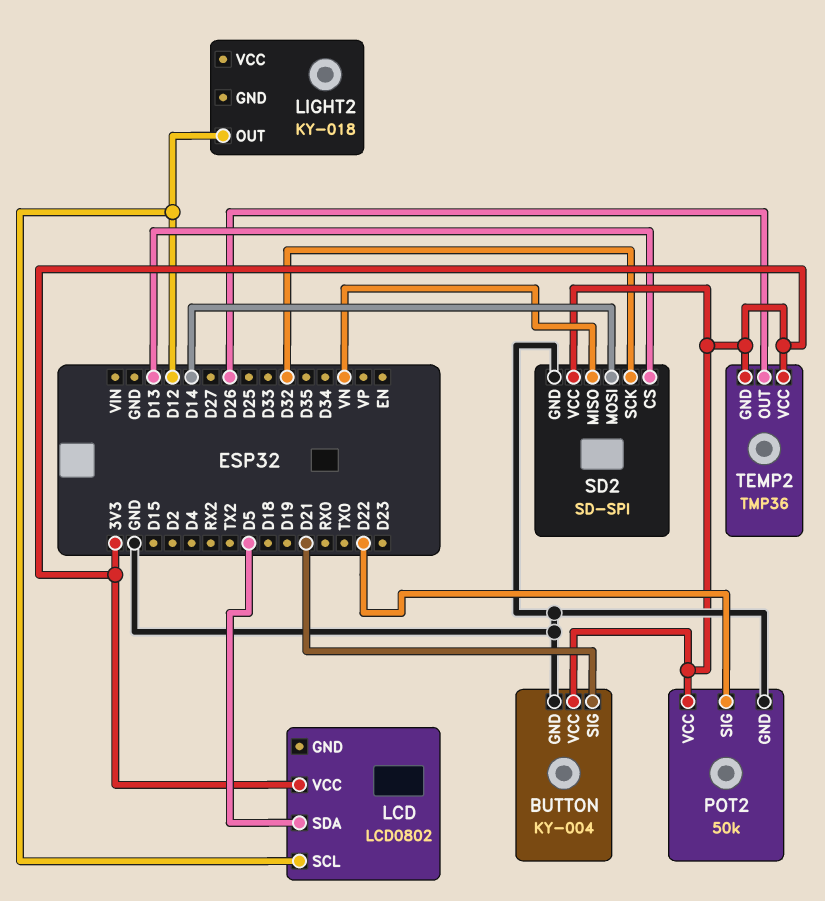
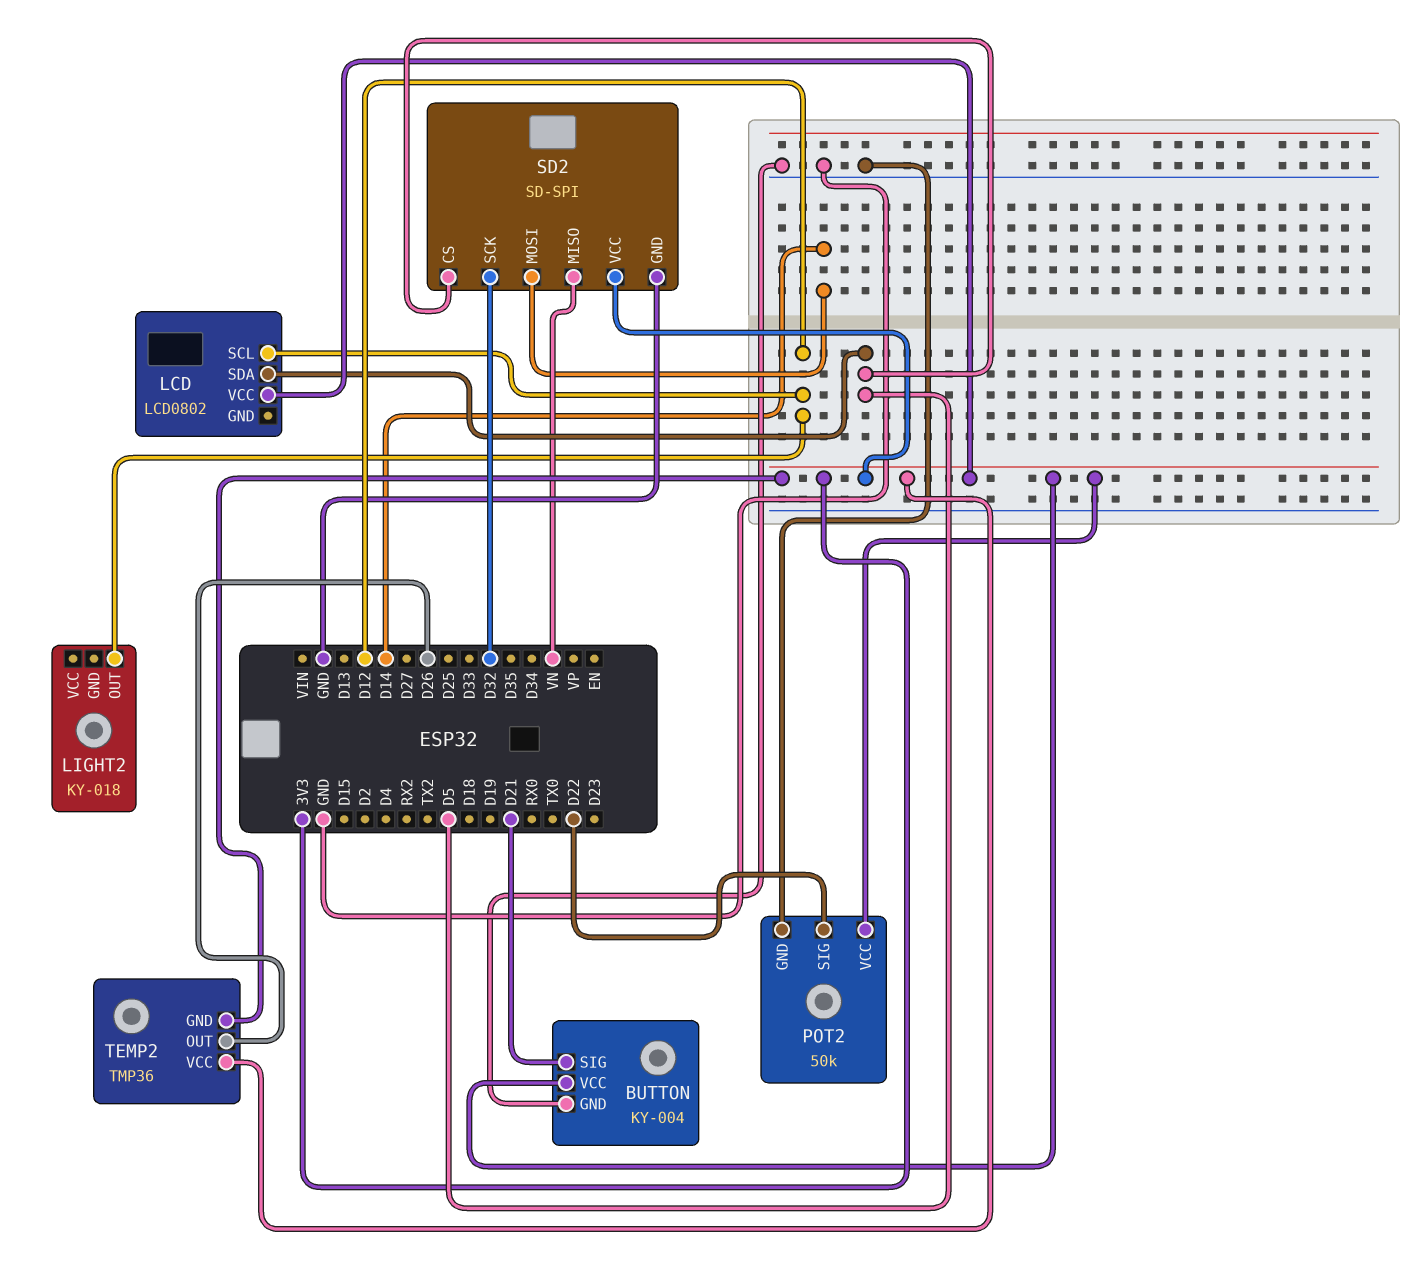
SD2 pin CS: D13 -> D5

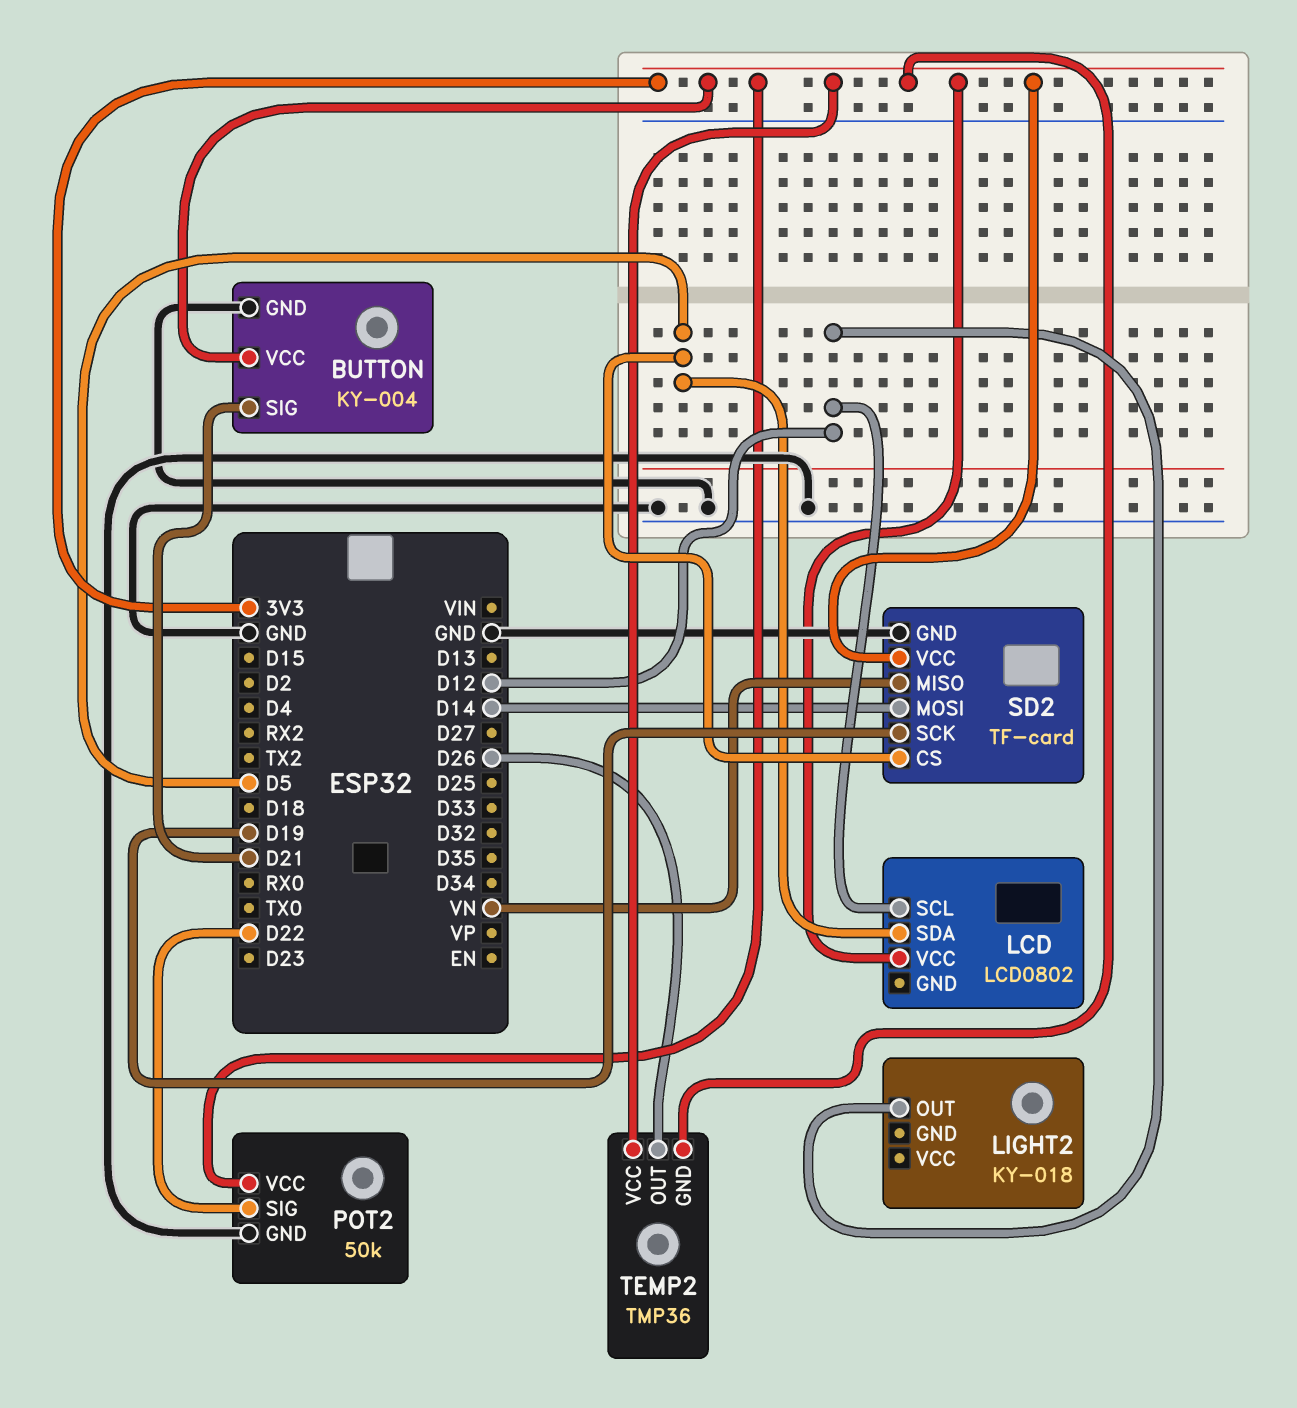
SD2: SD-SPI -> TF-card
SD2 pin SCK: D32 -> D19

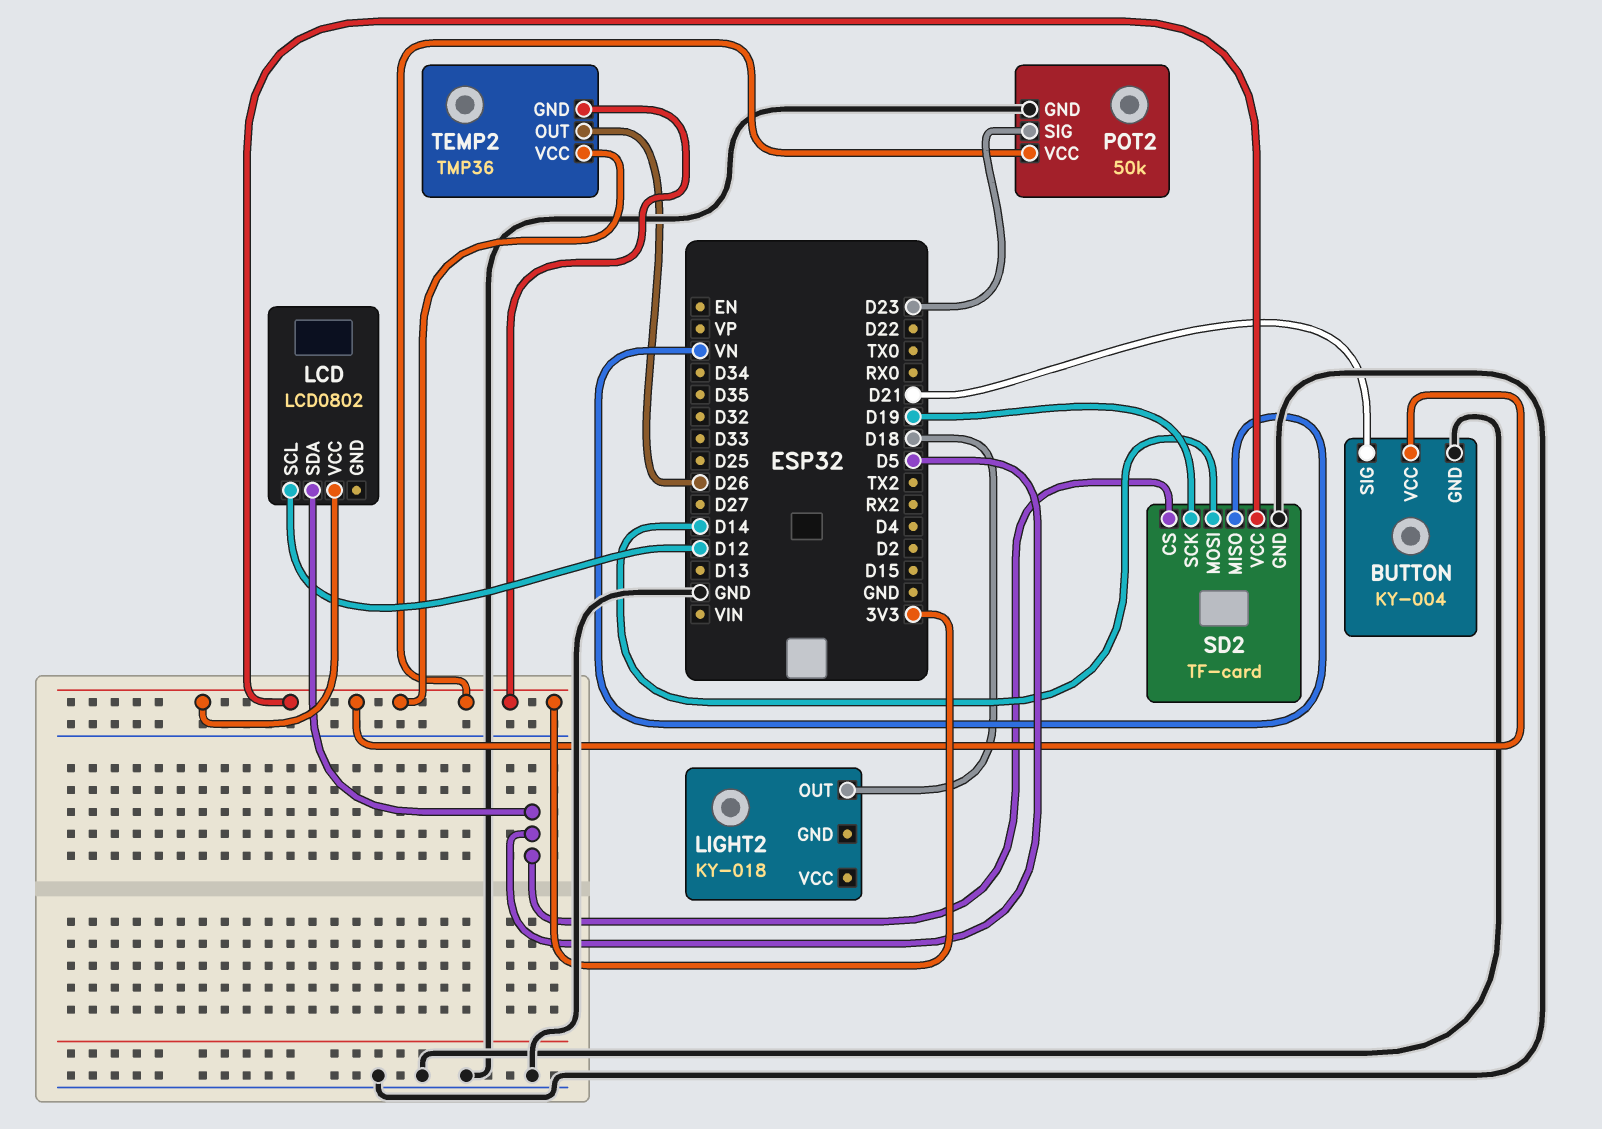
LIGHT2 pin OUT: D12 -> D18
POT2 pin SIG: D22 -> D23

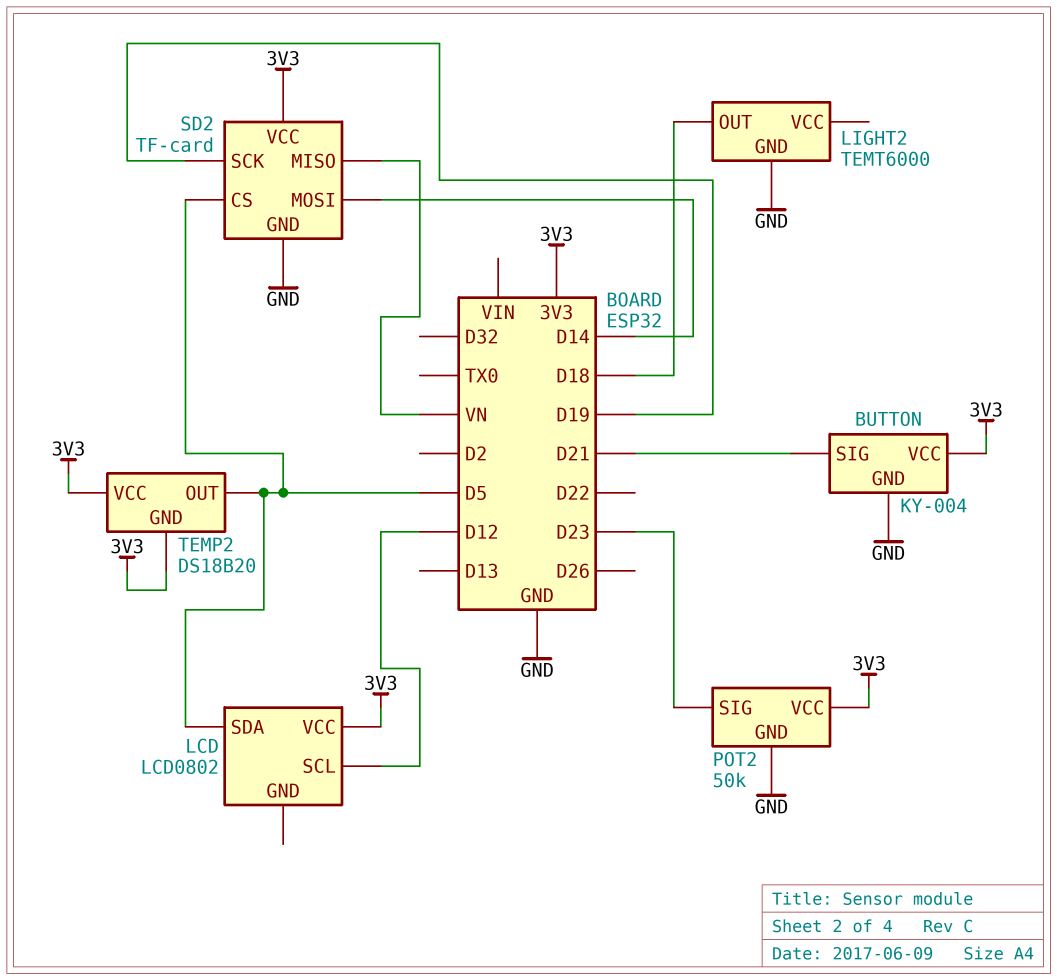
LIGHT2: KY-018 -> TEMT6000
LIGHT2 pin GND: none -> GND
TEMP2: TMP36 -> DS18B20
TEMP2 pin OUT: D26 -> D5

